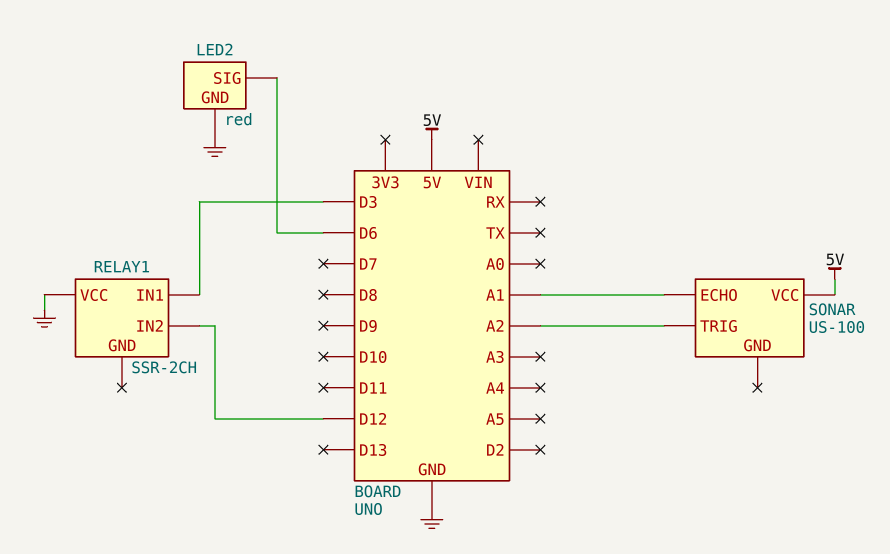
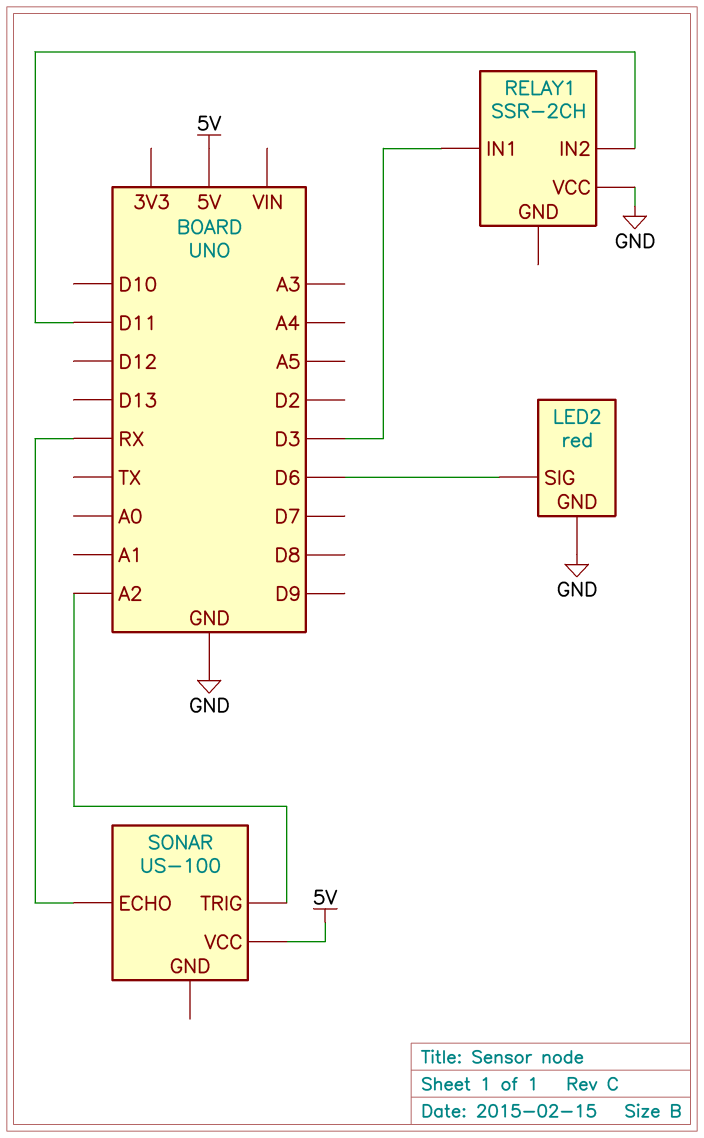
RELAY1 pin IN2: D12 -> D11
SONAR pin ECHO: A1 -> RX

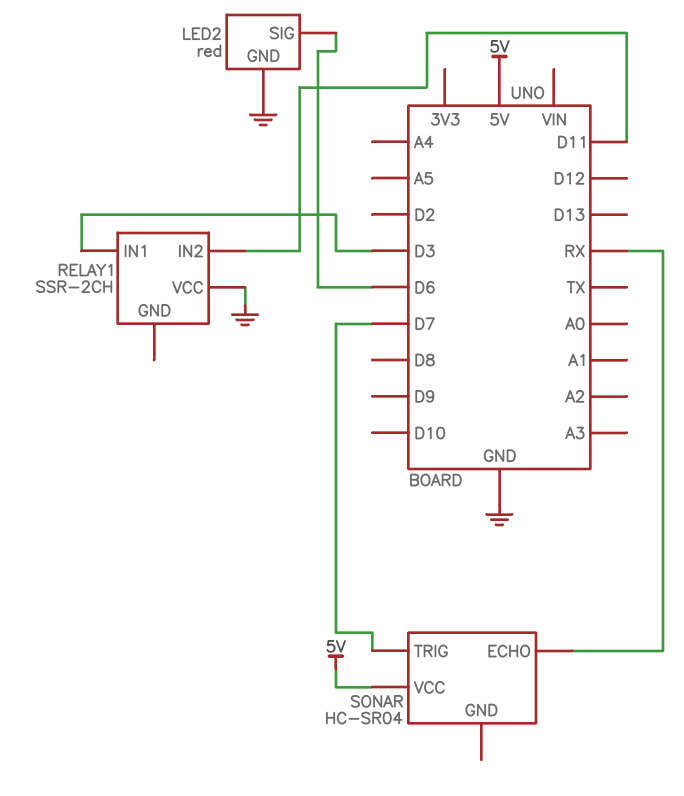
SONAR: US-100 -> HC-SR04
SONAR pin TRIG: A2 -> D7

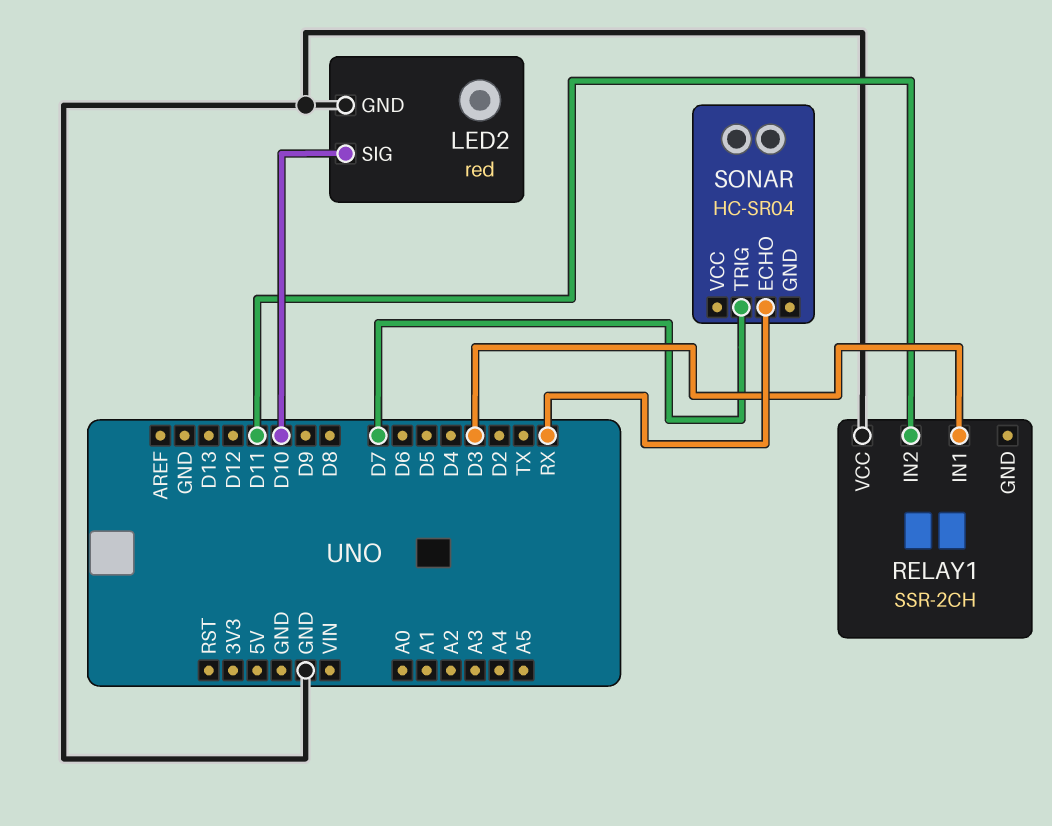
LED2 pin SIG: D6 -> D10
SONAR pin VCC: 5V -> none

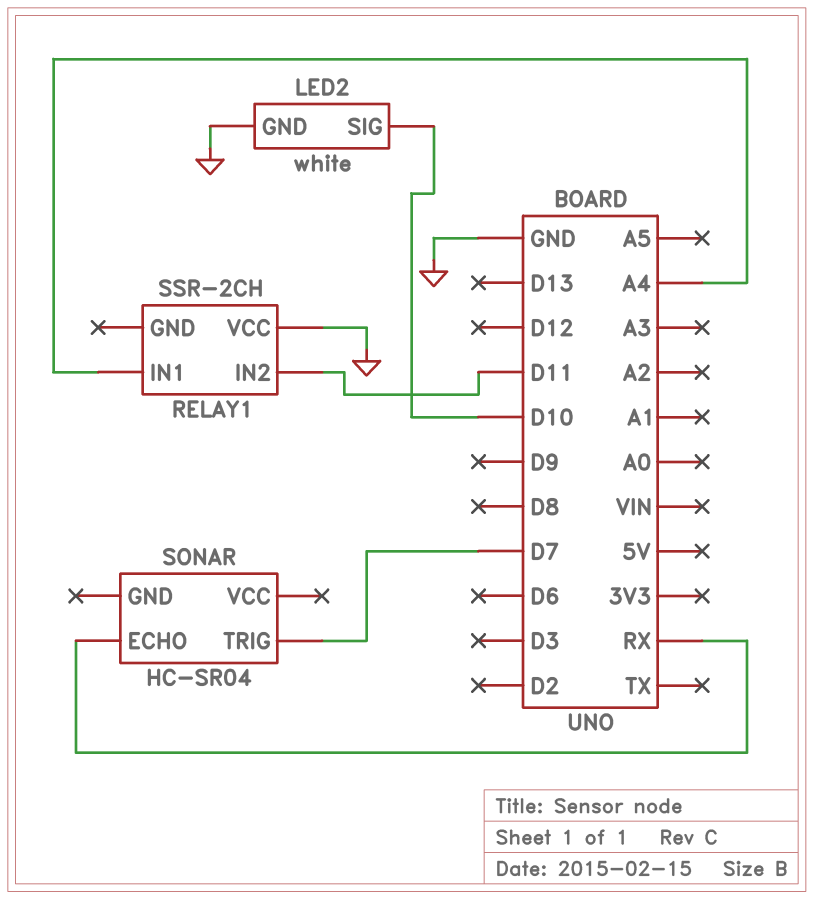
LED2: red -> white
RELAY1 pin IN1: D3 -> A4

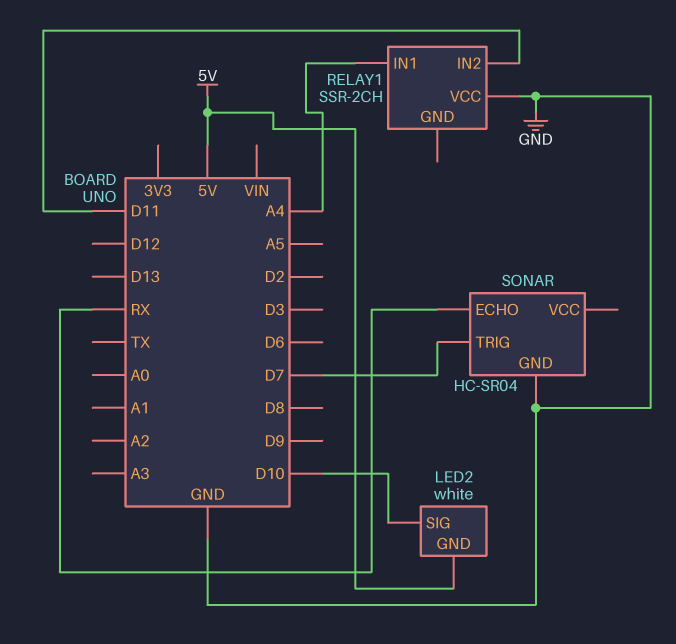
LED2 pin GND: GND -> 5V
SONAR pin GND: none -> GND

